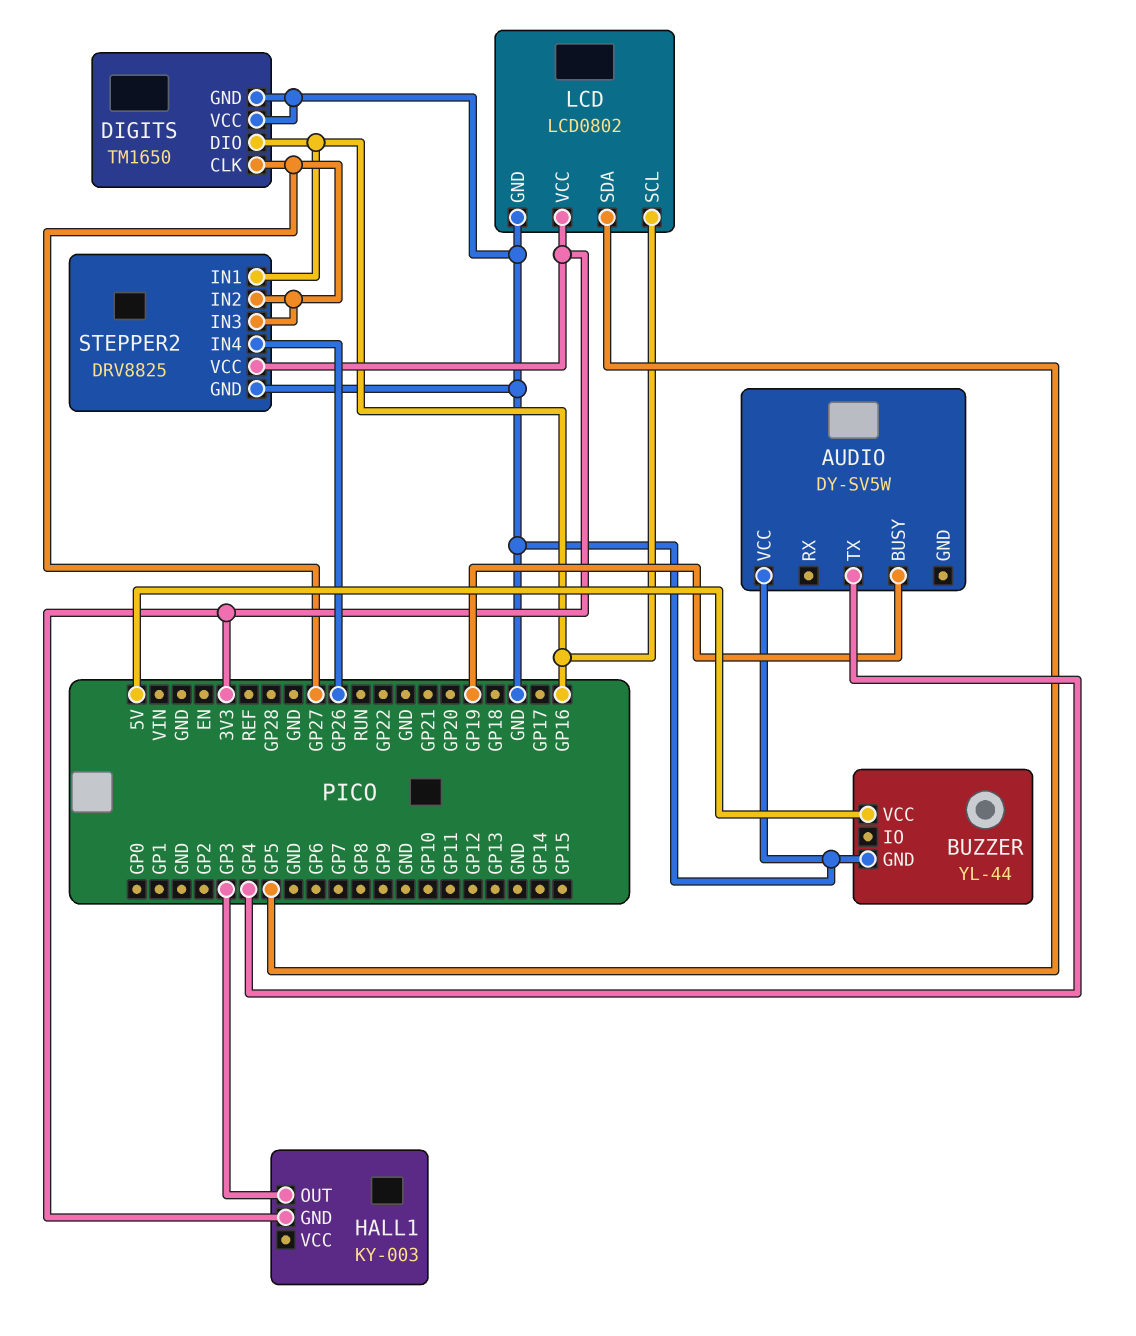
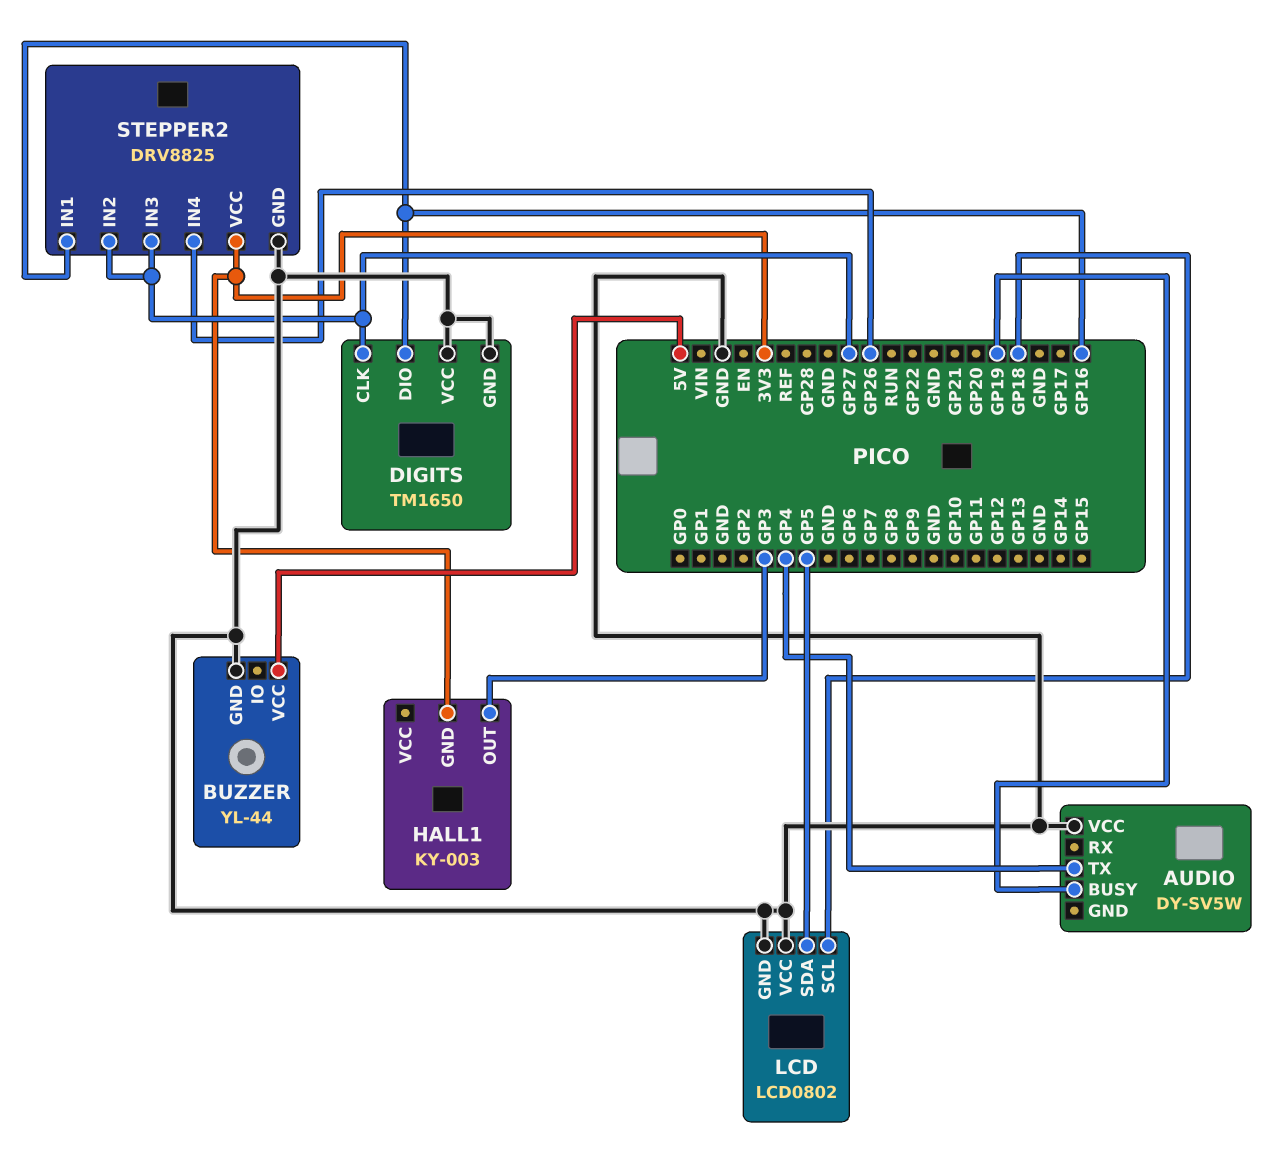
LCD pin SCL: GP16 -> GP18
LCD pin VCC: 3V3 -> GND

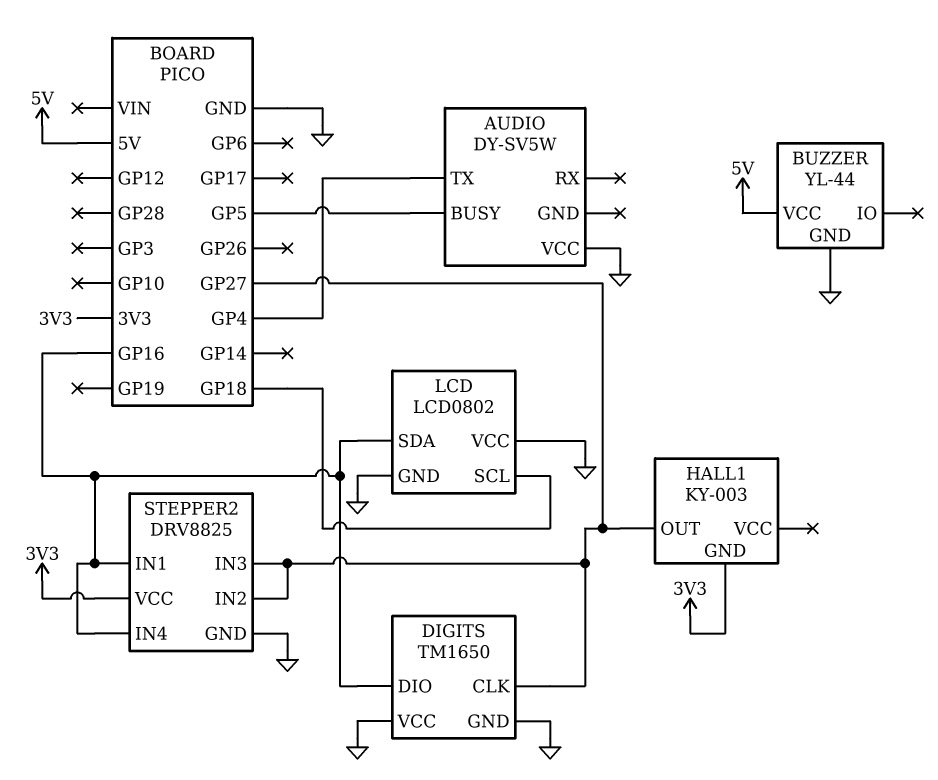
AUDIO pin BUSY: GP19 -> GP5
HALL1 pin OUT: GP3 -> GP27
LCD pin SDA: GP5 -> GP16
STEPPER2 pin IN4: GP26 -> GP16

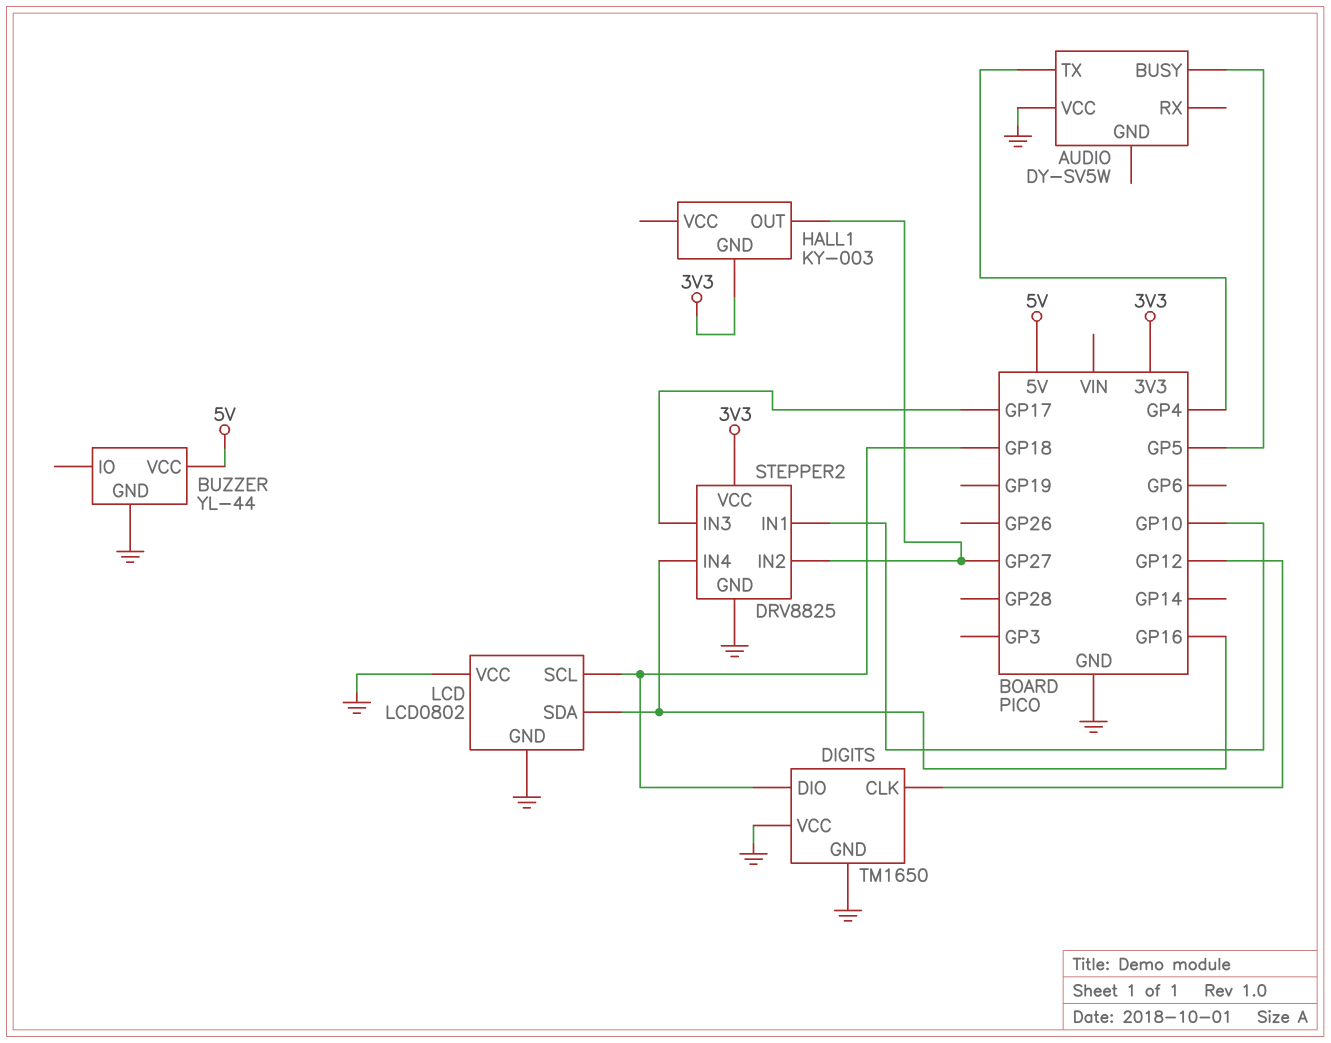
DIGITS pin CLK: GP27 -> GP12
DIGITS pin DIO: GP16 -> GP18
STEPPER2 pin IN1: GP16 -> GP10
STEPPER2 pin IN3: GP27 -> GP17

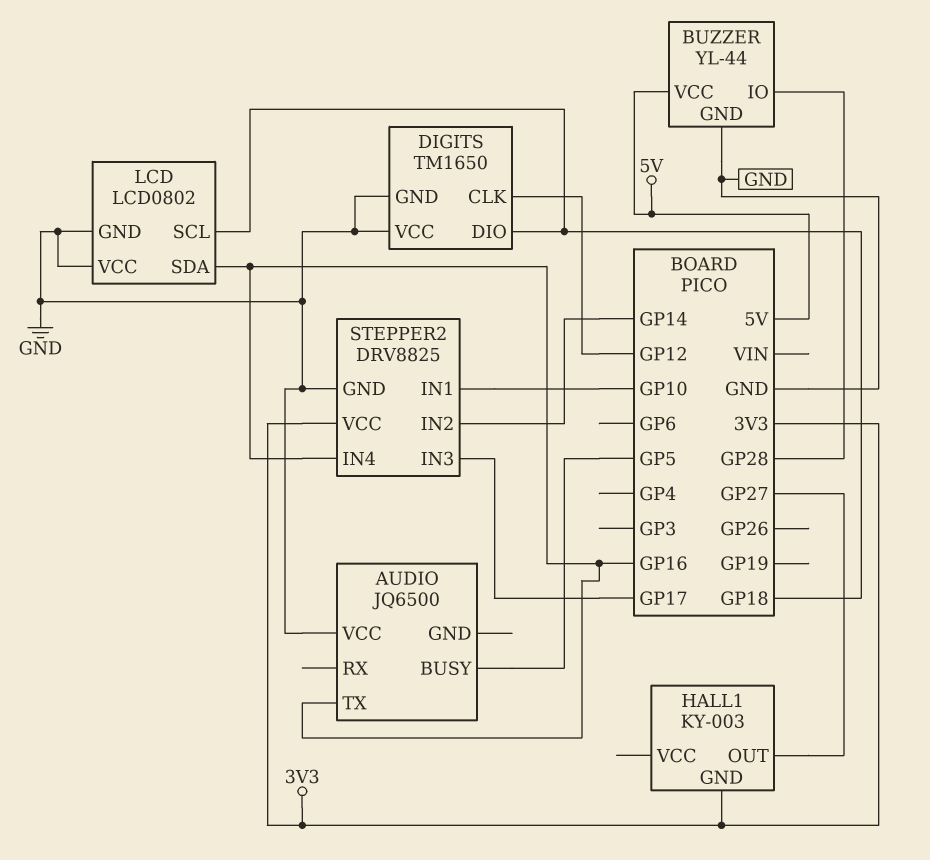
AUDIO: DY-SV5W -> JQ6500
AUDIO pin TX: GP4 -> GP16
BUZZER pin IO: none -> GP28
STEPPER2 pin IN2: GP27 -> GP14

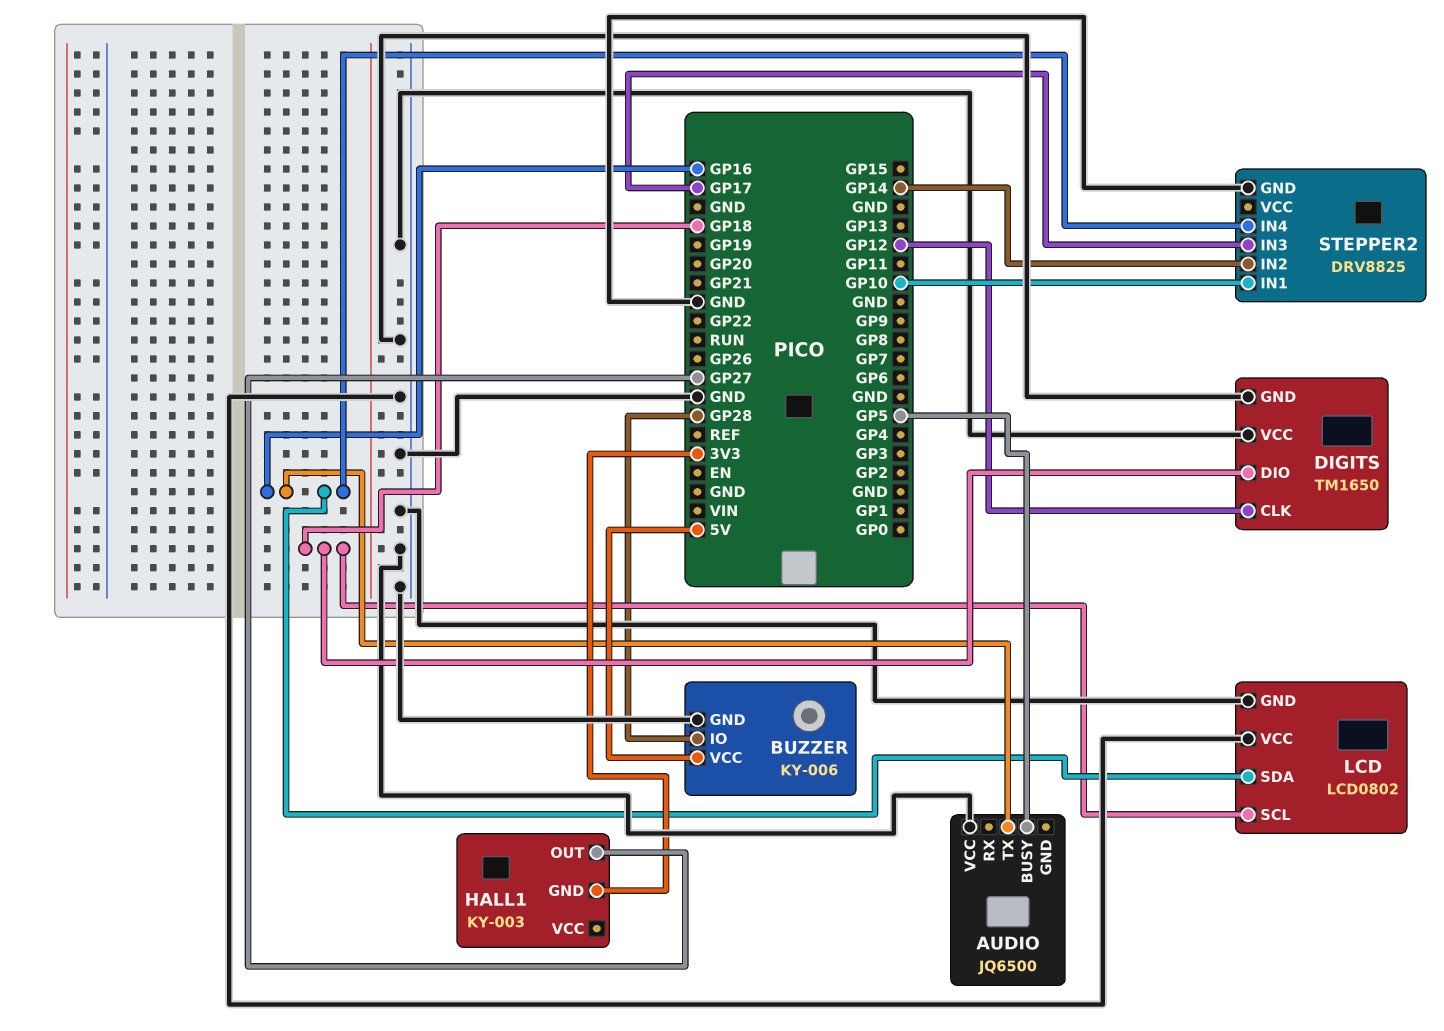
BUZZER: YL-44 -> KY-006
STEPPER2 pin VCC: 3V3 -> none

